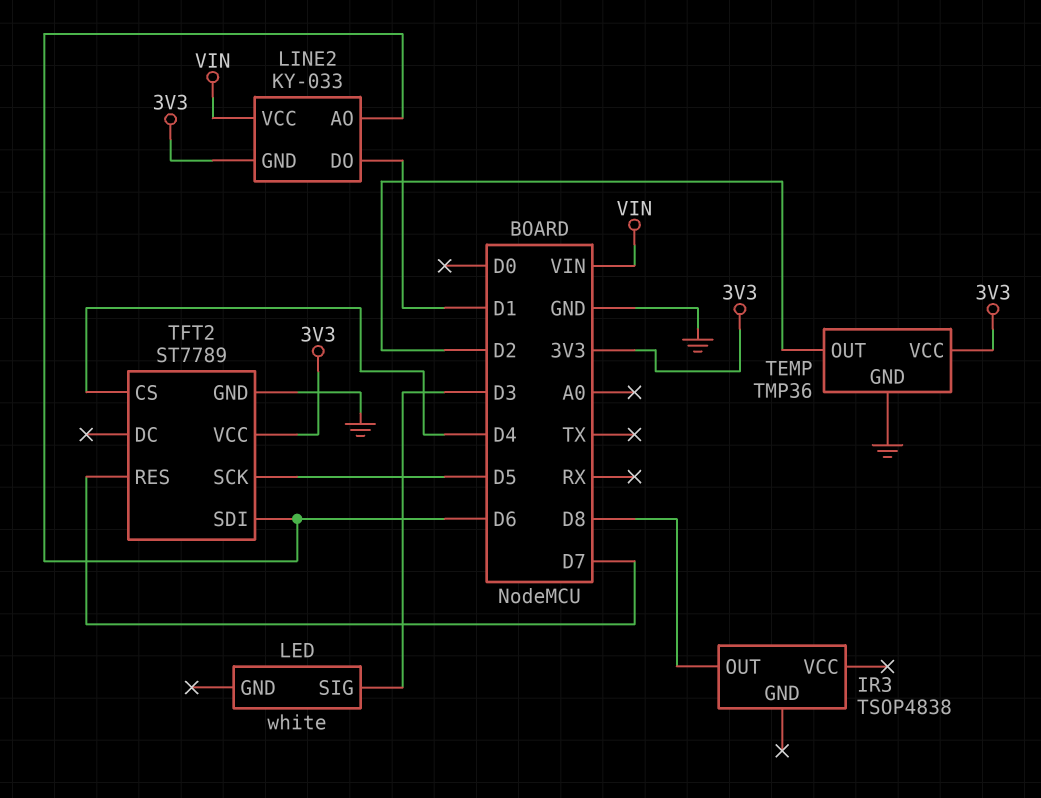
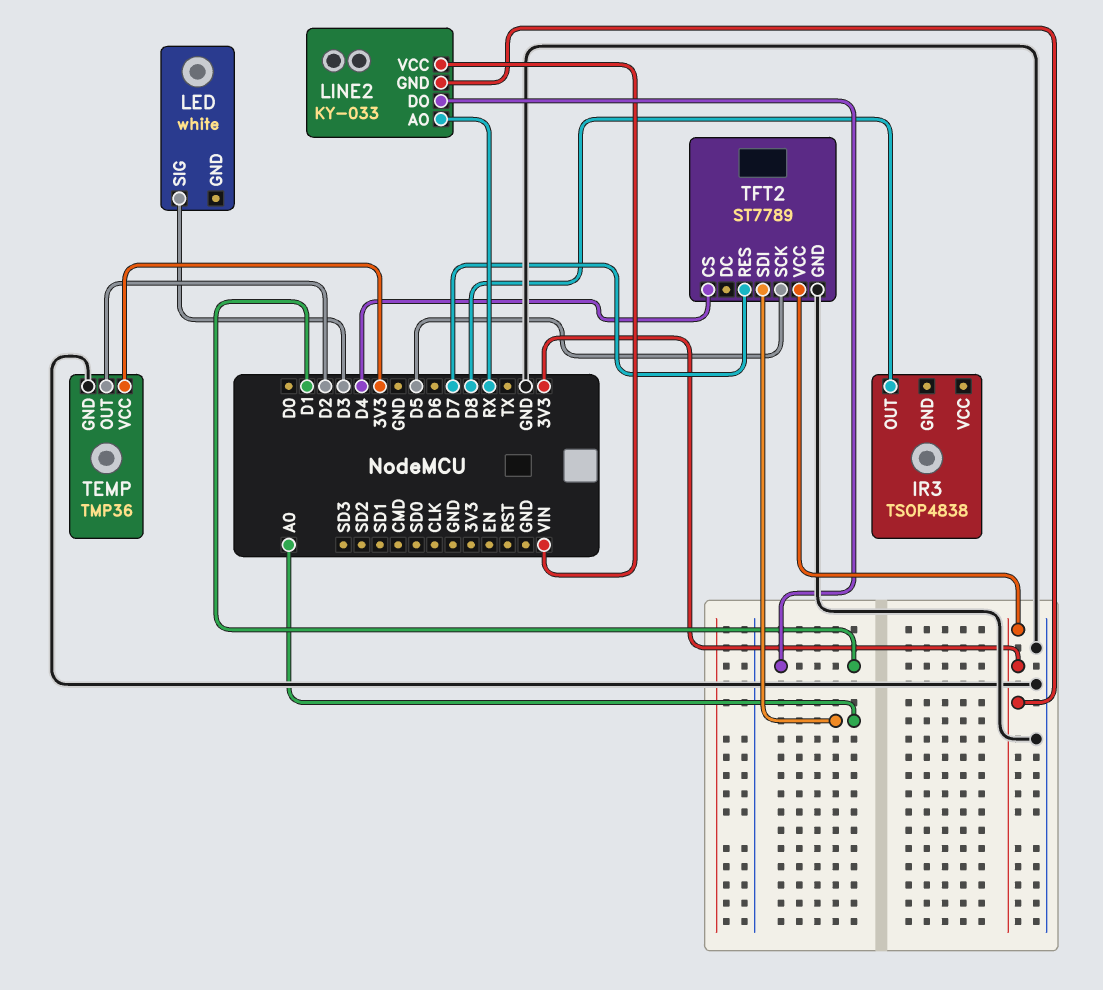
LINE2 pin AO: D6 -> RX
TFT2 pin SDI: D6 -> A0

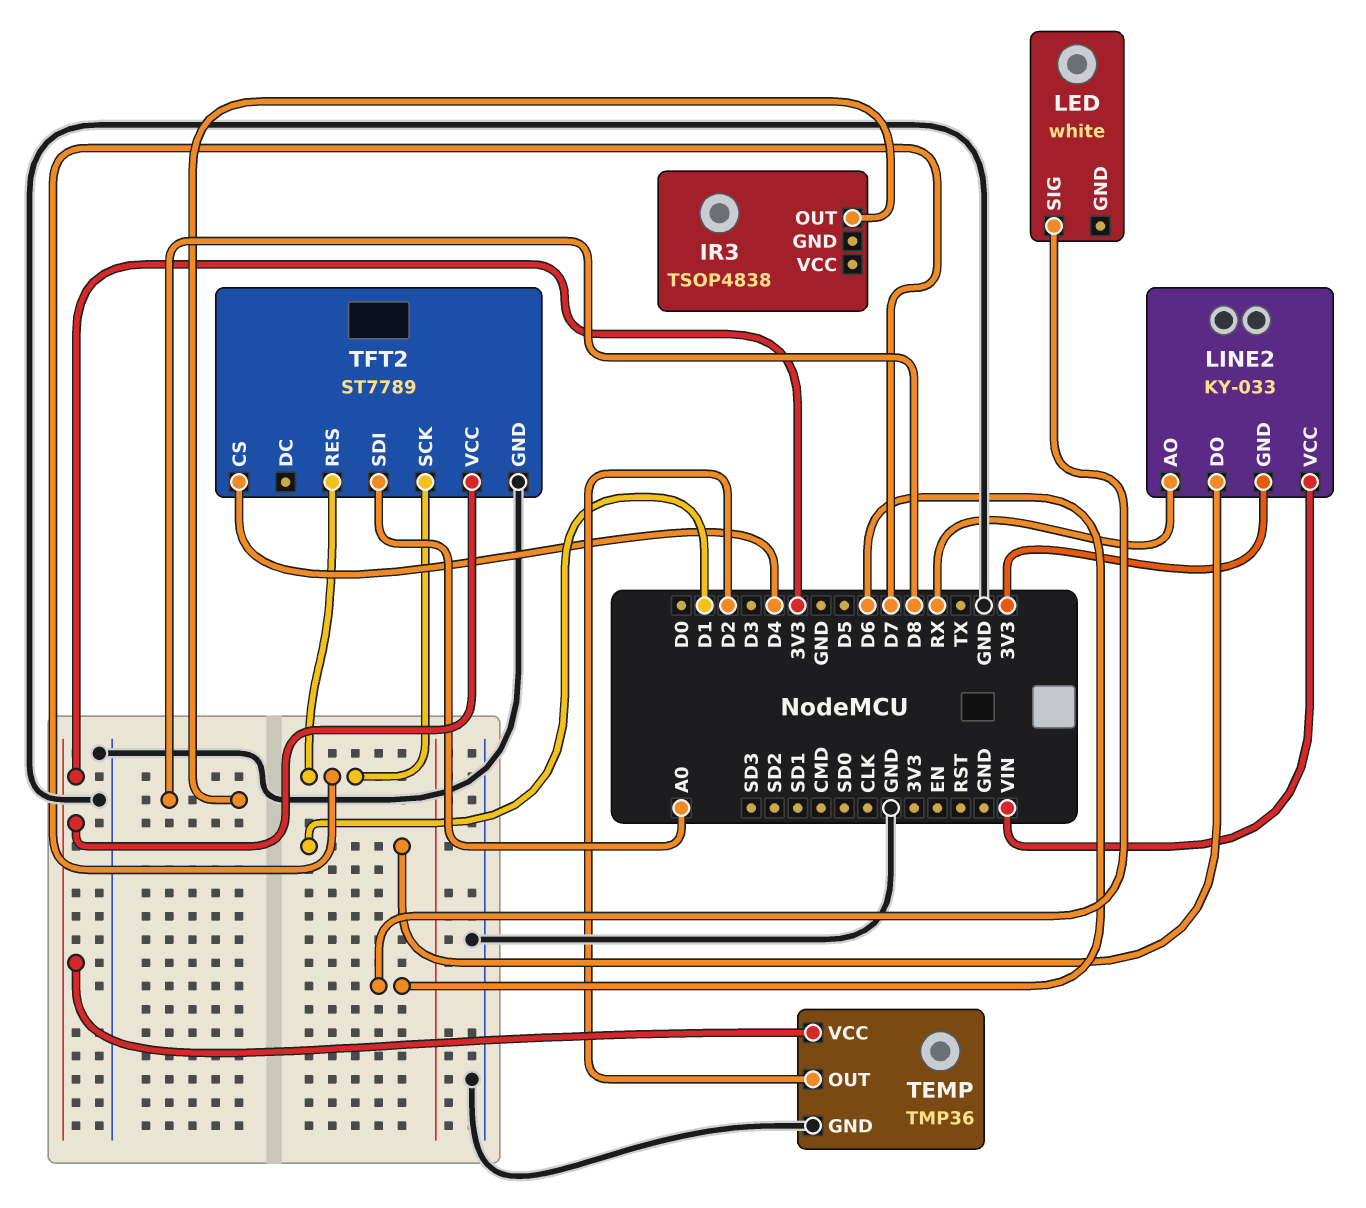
LED pin SIG: D3 -> D6
TFT2 pin SCK: D5 -> D7

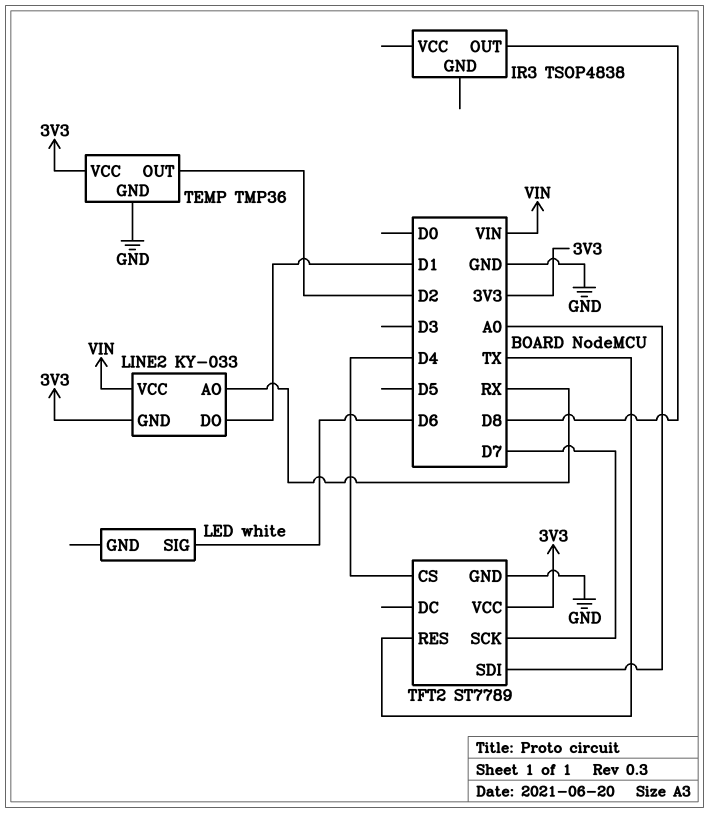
TFT2 pin RES: D7 -> TX

